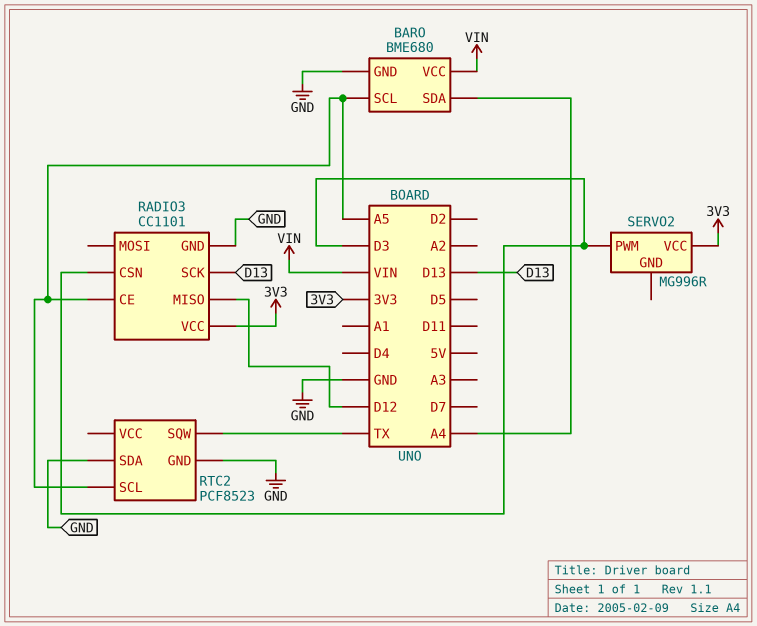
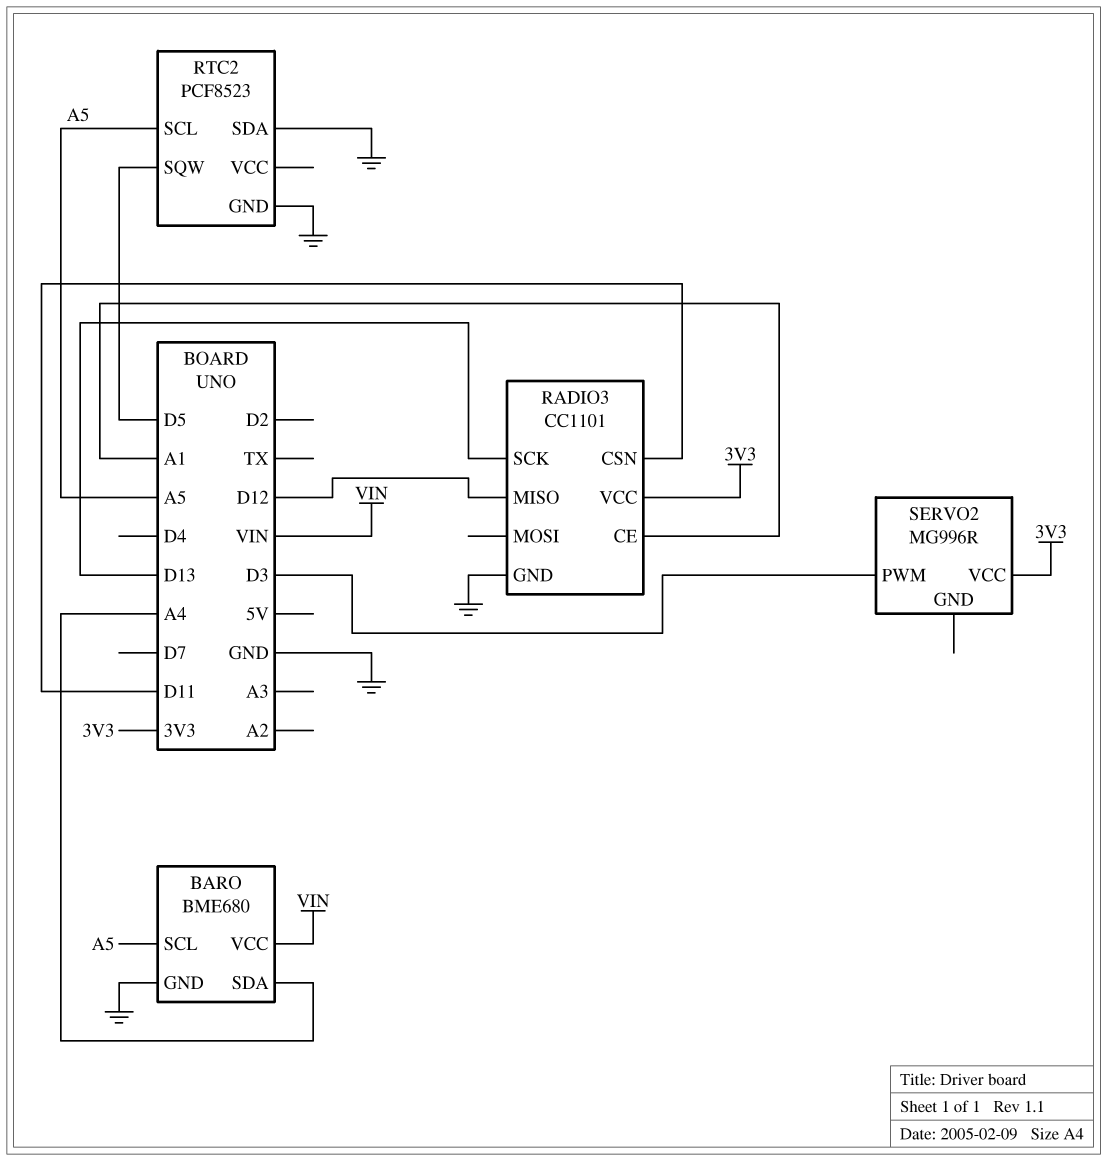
RADIO3 pin CE: A5 -> A1
RADIO3 pin CSN: D3 -> D11
RTC2 pin SQW: TX -> D5

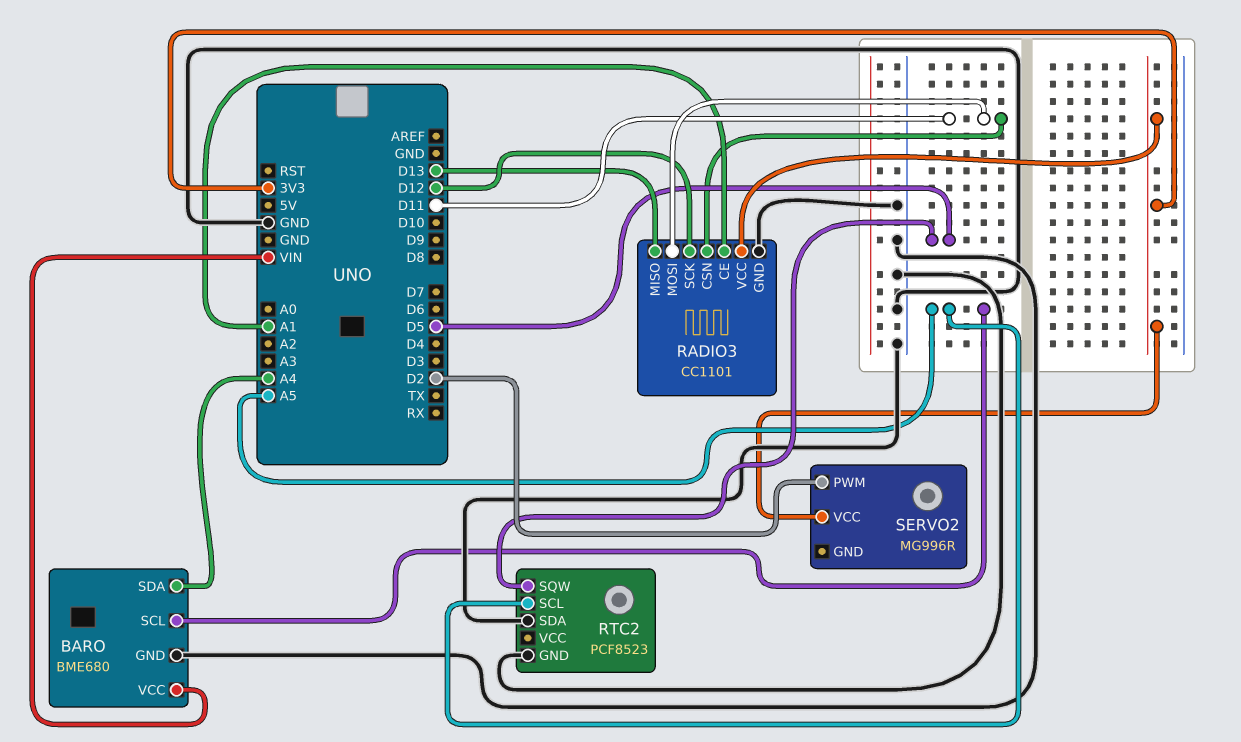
RADIO3 pin MISO: D12 -> D13
RADIO3 pin MOSI: none -> D11
RADIO3 pin SCK: D13 -> D12
SERVO2 pin PWM: D3 -> D2

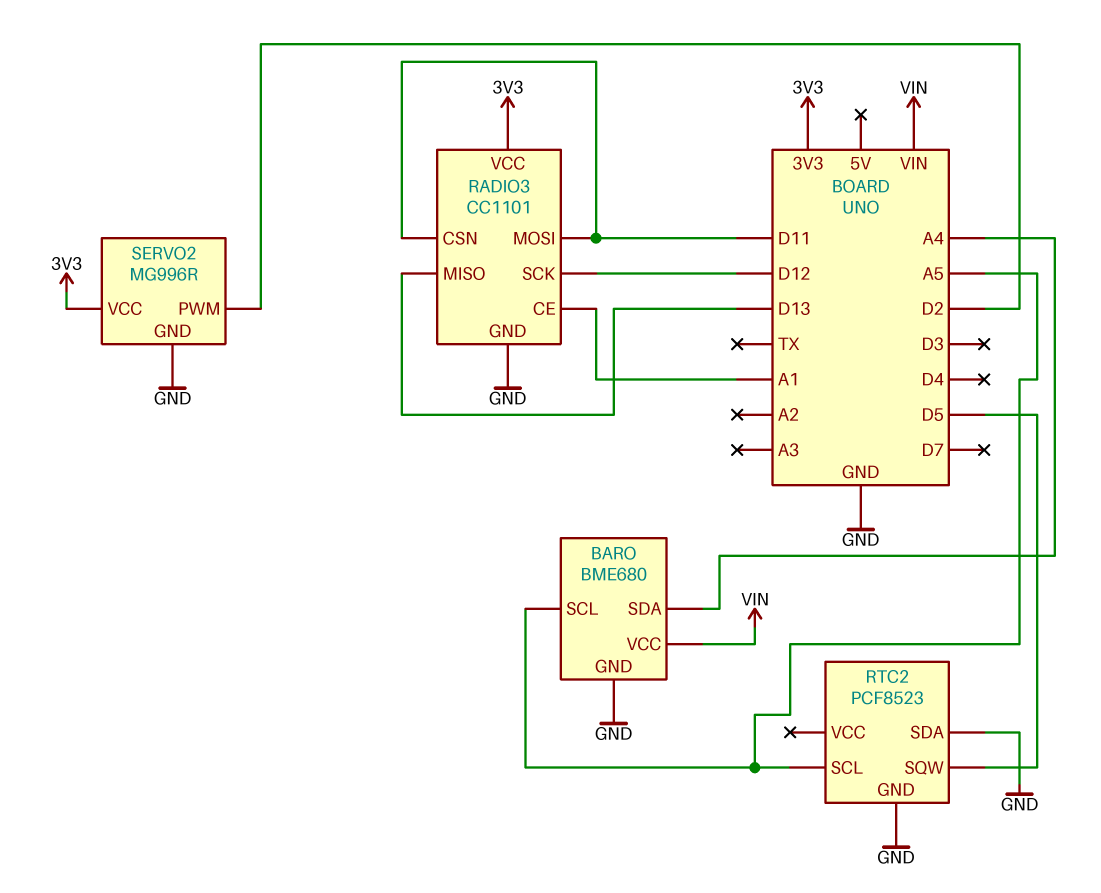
SERVO2 pin GND: none -> GND

